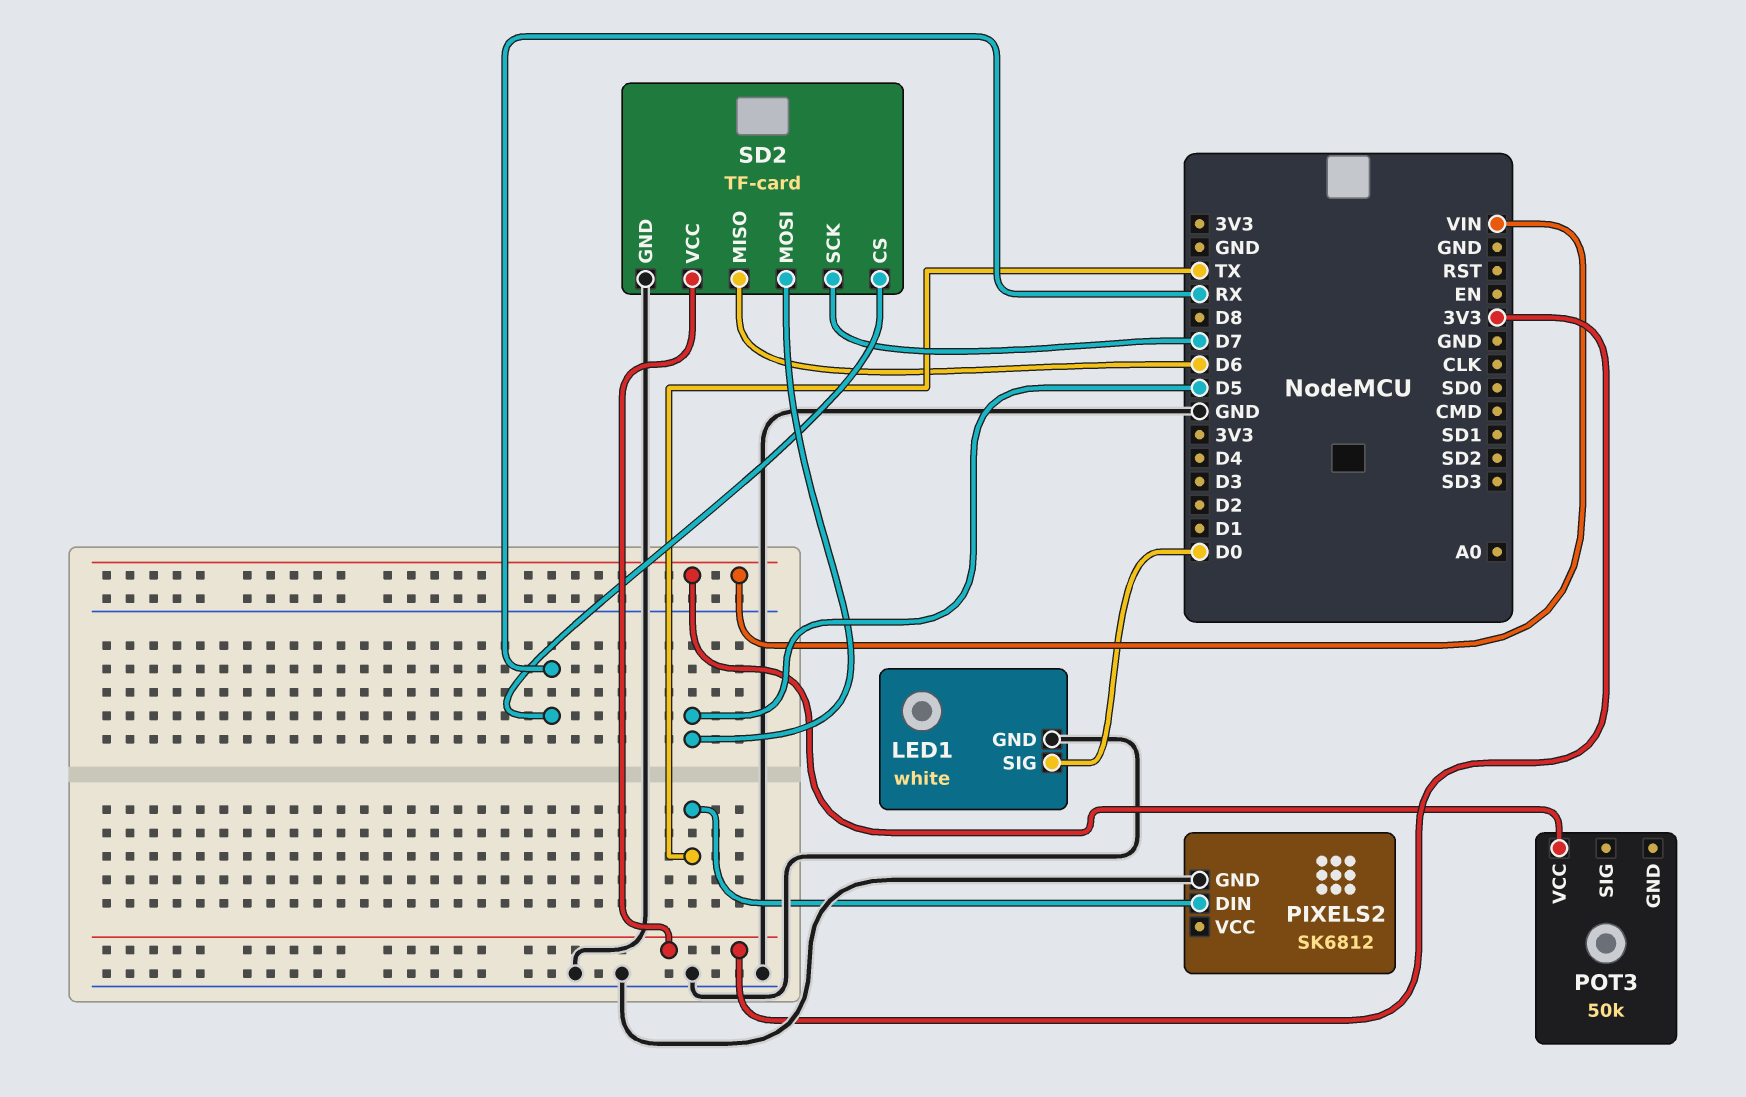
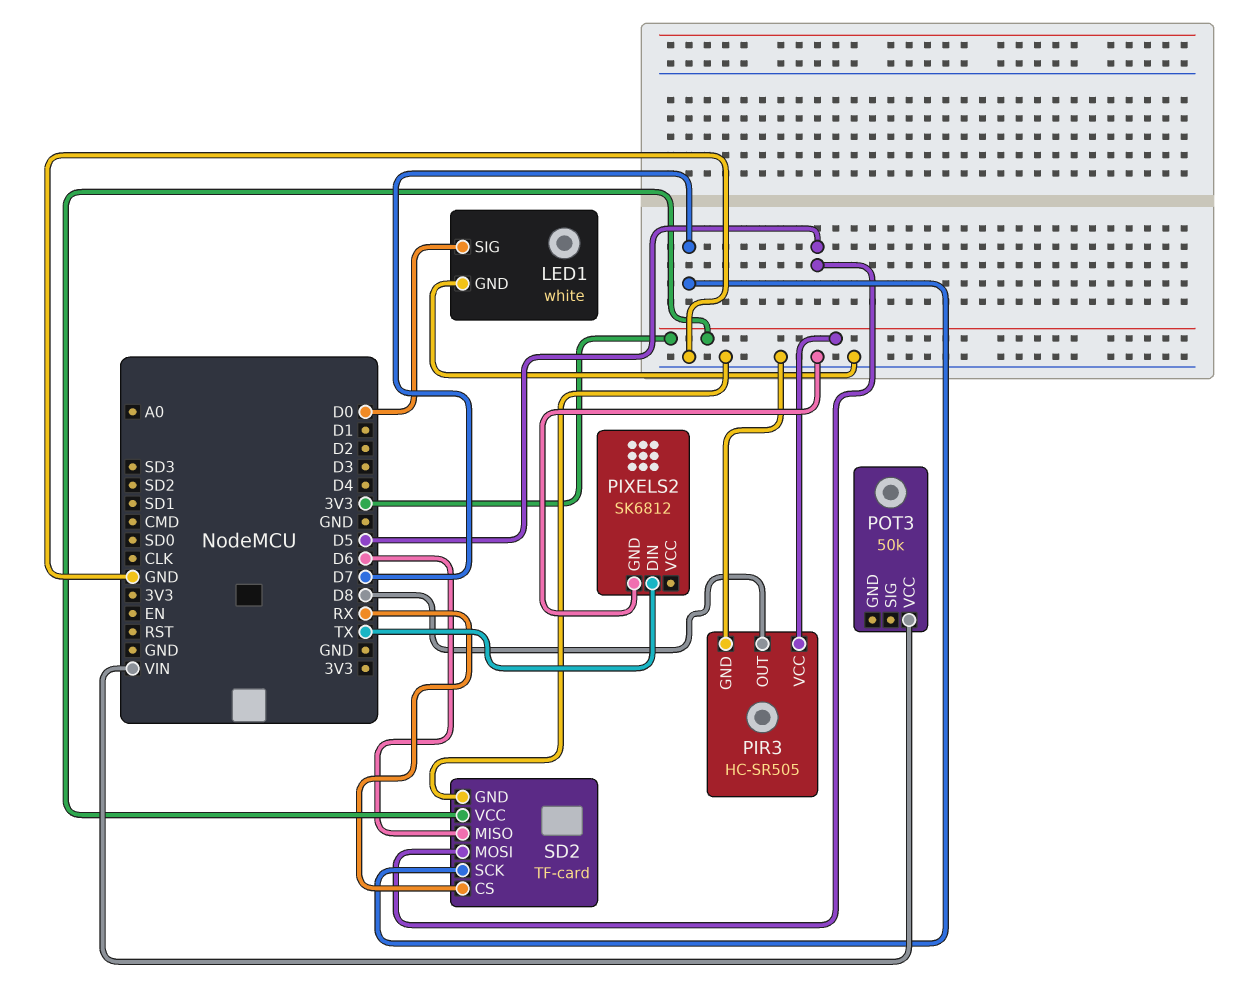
PIR3: none -> HC-SR505
PIR3 pin GND: none -> GND
PIR3 pin OUT: none -> D8
PIR3 pin VCC: none -> 3V3

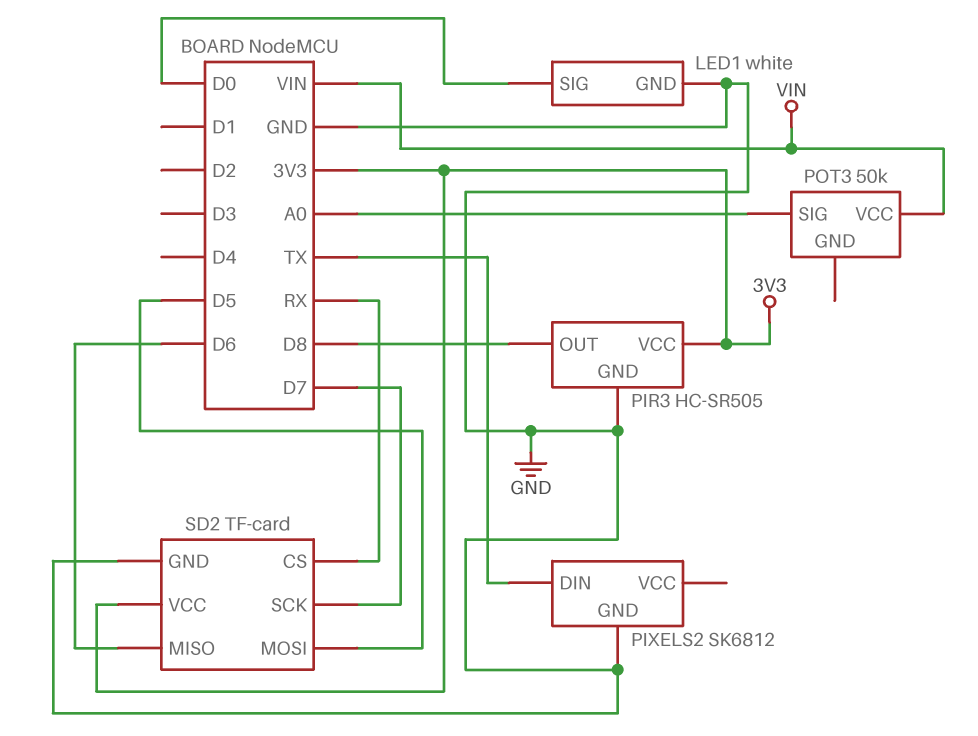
POT3 pin SIG: none -> A0

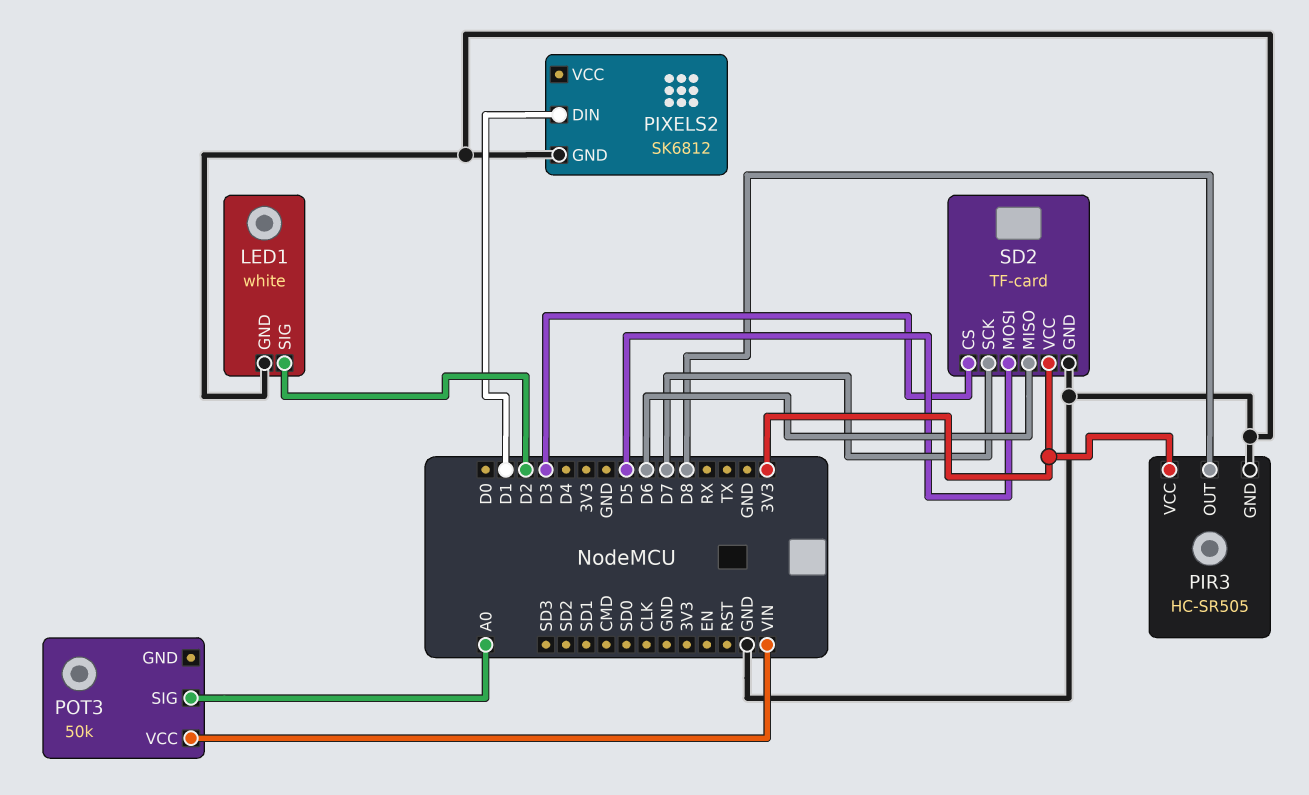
LED1 pin SIG: D0 -> D2
PIXELS2 pin DIN: TX -> D1
SD2 pin CS: RX -> D3

